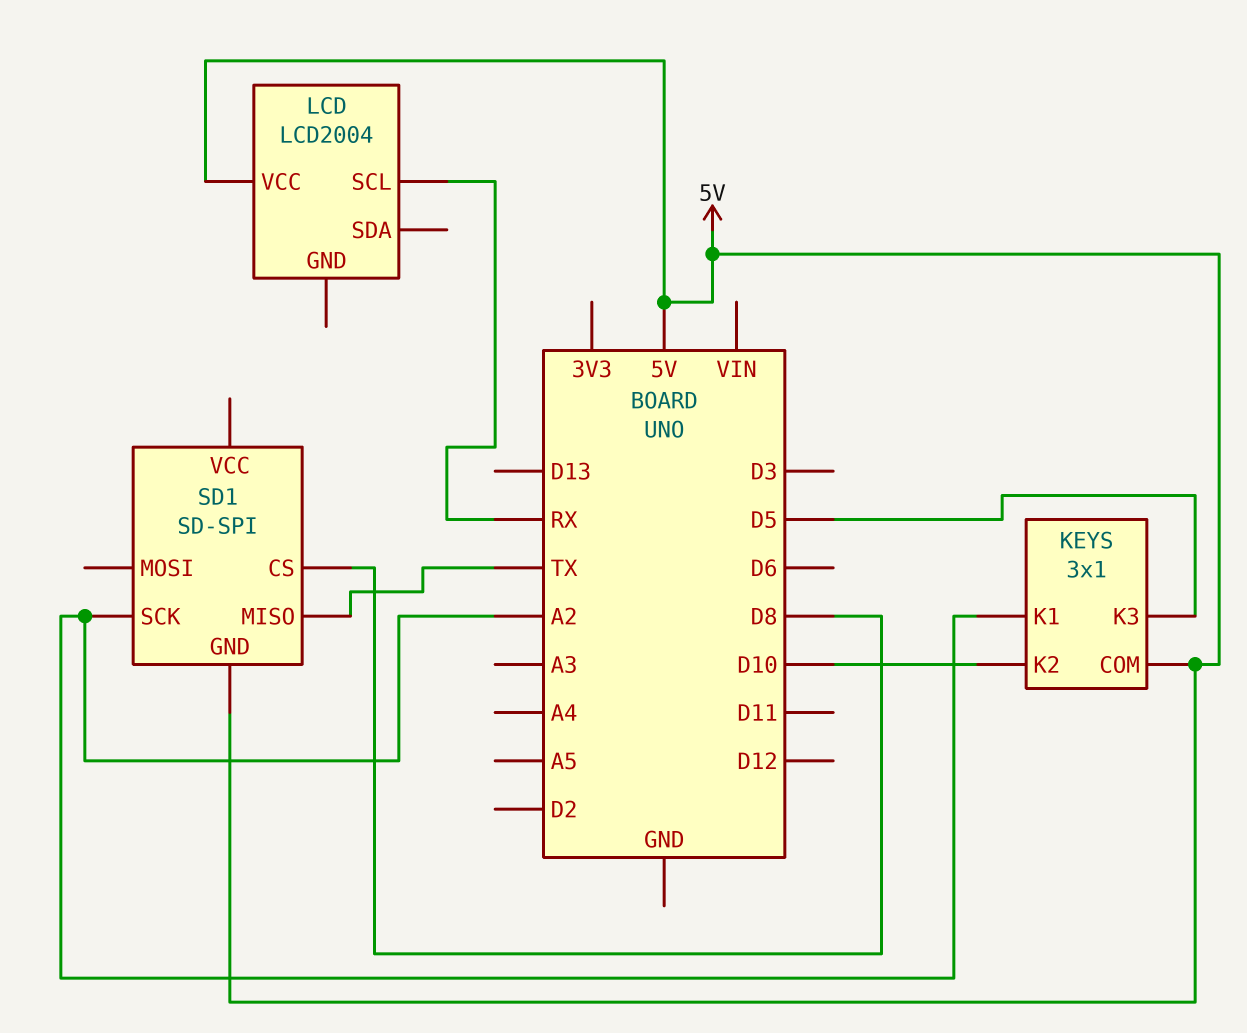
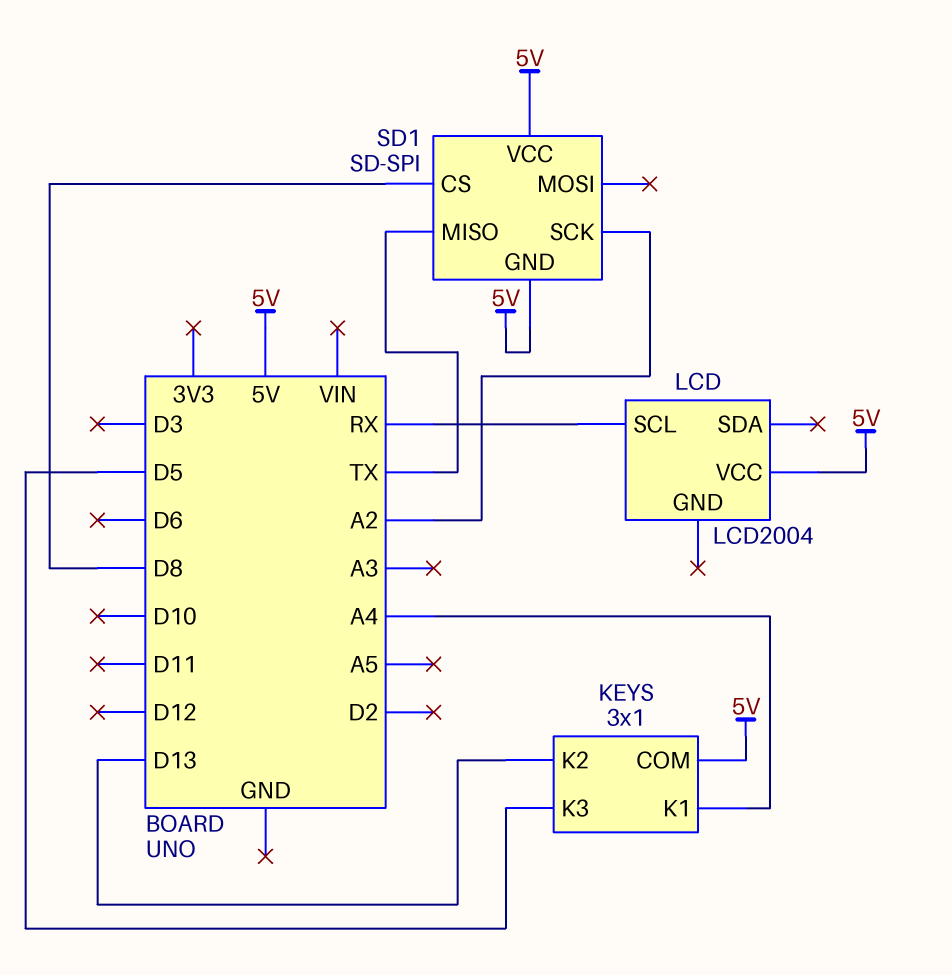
KEYS pin K1: A2 -> A4
KEYS pin K2: D10 -> D13
SD1 pin VCC: none -> 5V

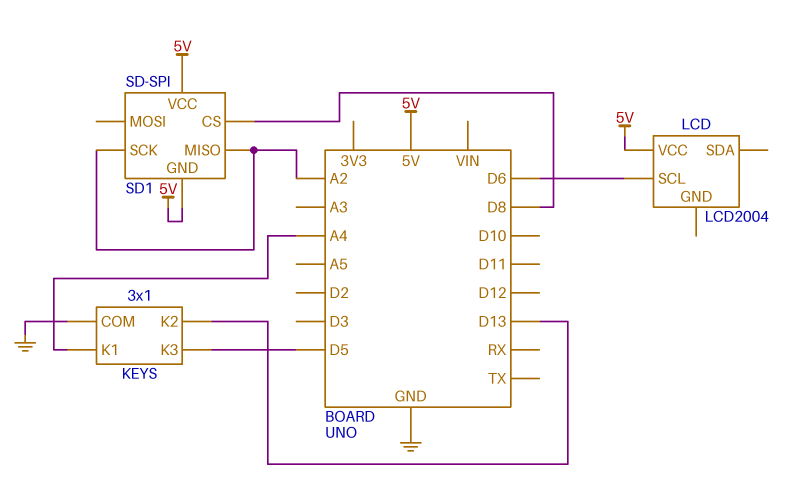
KEYS pin COM: 5V -> GND
LCD pin SCL: RX -> D6
SD1 pin MISO: TX -> A2

